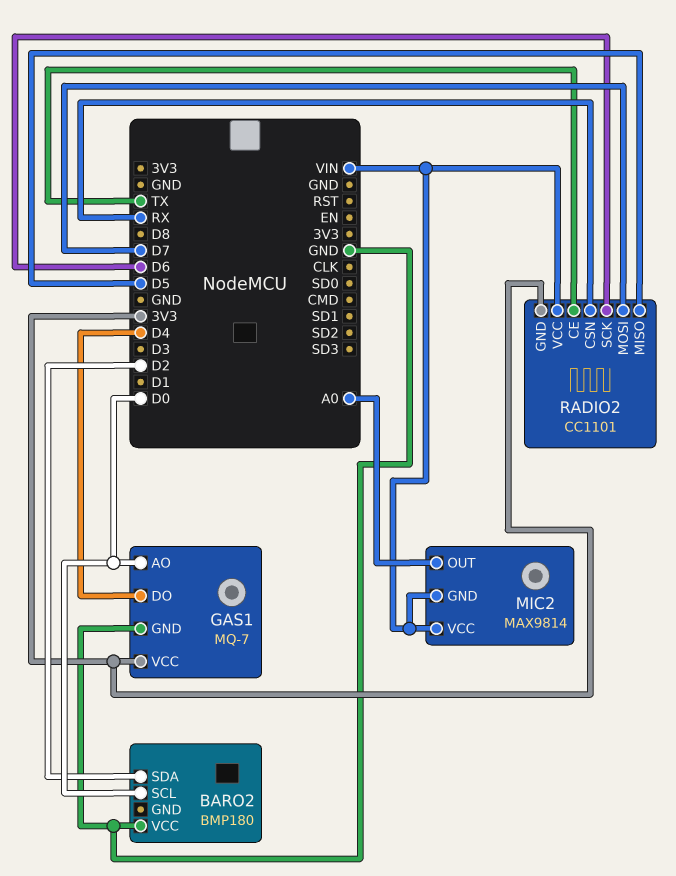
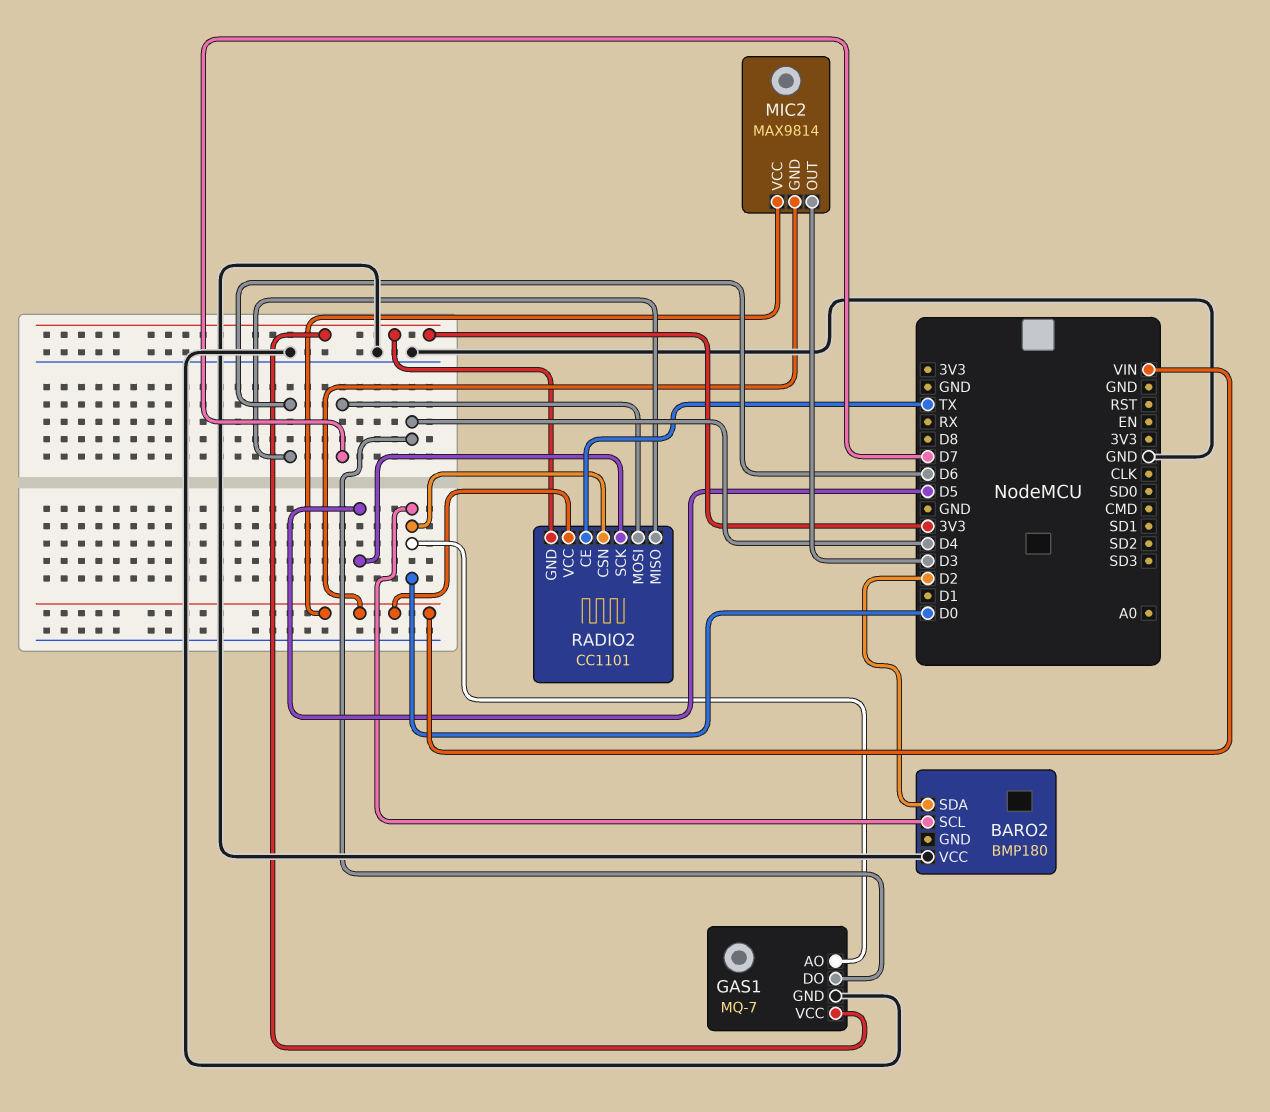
MIC2 pin OUT: A0 -> D3
RADIO2 pin CSN: RX -> D0
RADIO2 pin MISO: D5 -> D6
RADIO2 pin SCK: D6 -> D5

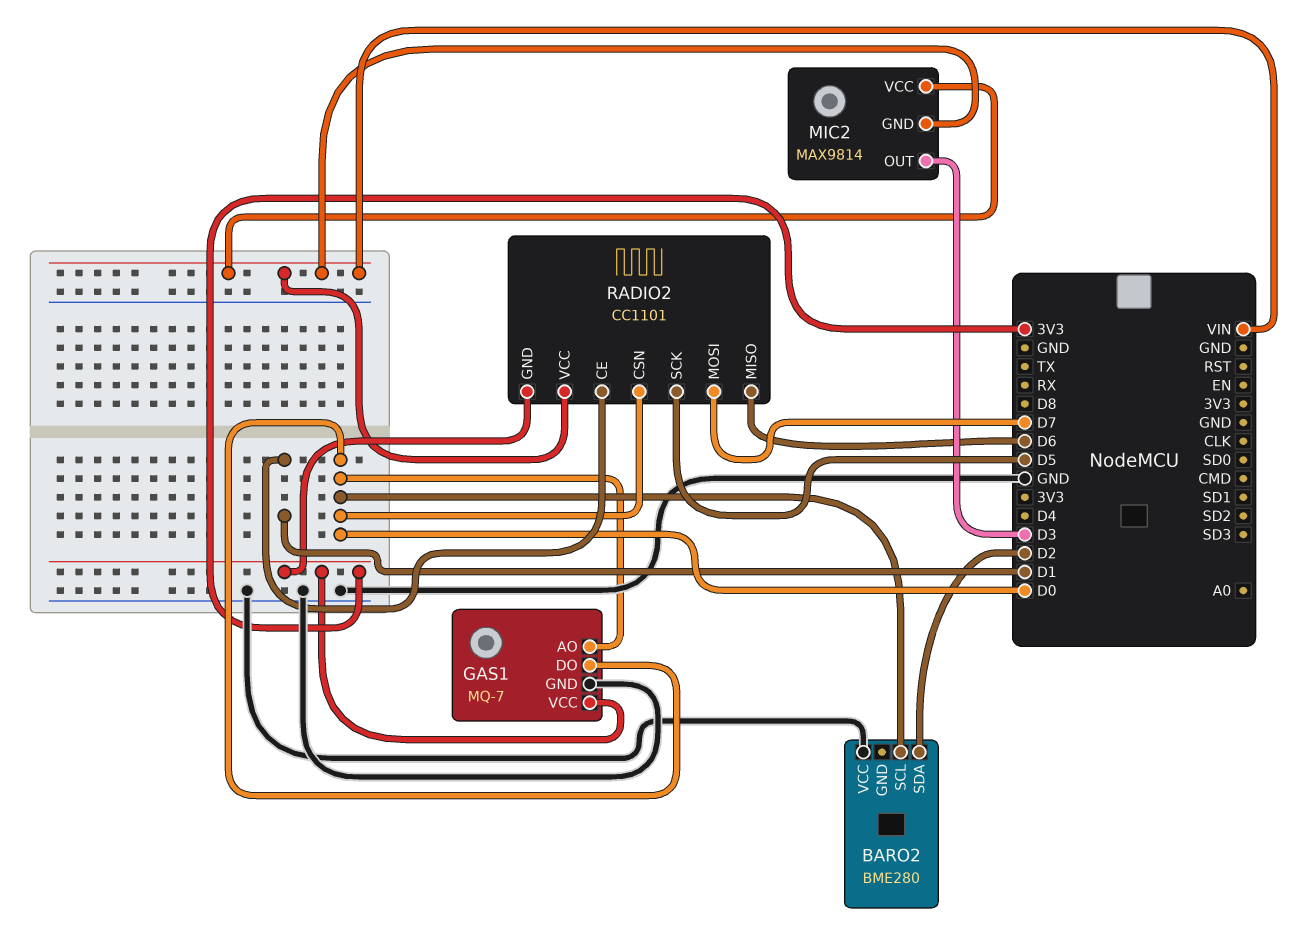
BARO2: BMP180 -> BME280
GAS1 pin DO: D4 -> D0
RADIO2 pin CE: TX -> D1

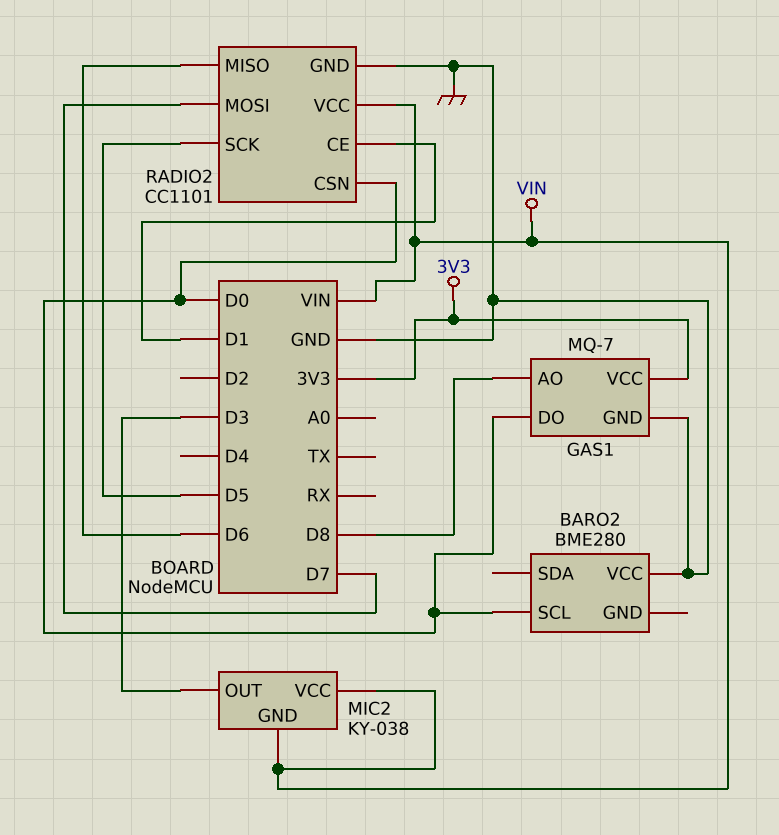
BARO2 pin SDA: D2 -> none
GAS1 pin AO: D0 -> D8
MIC2: MAX9814 -> KY-038
RADIO2 pin GND: 3V3 -> GND

